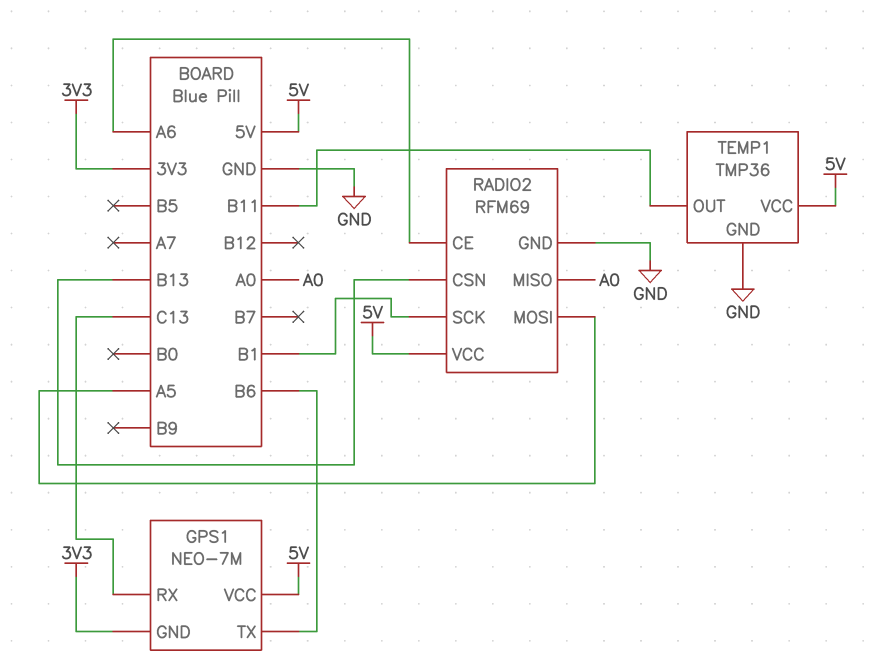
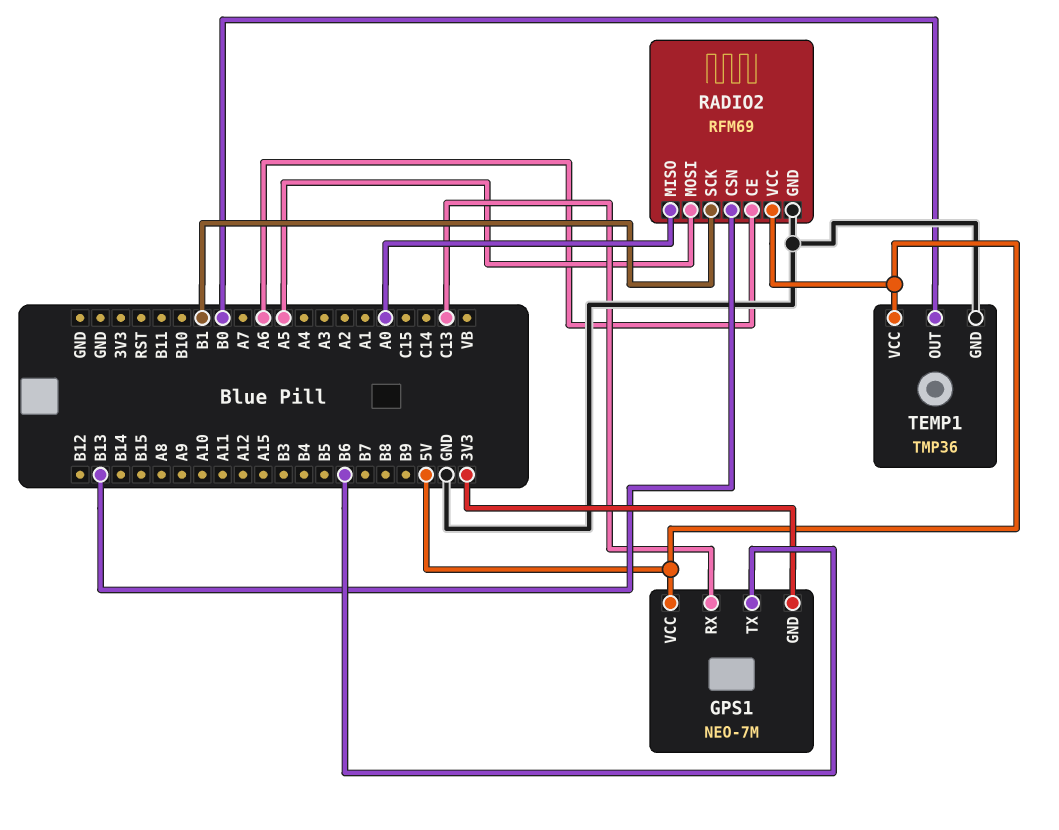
TEMP1 pin OUT: B11 -> B0

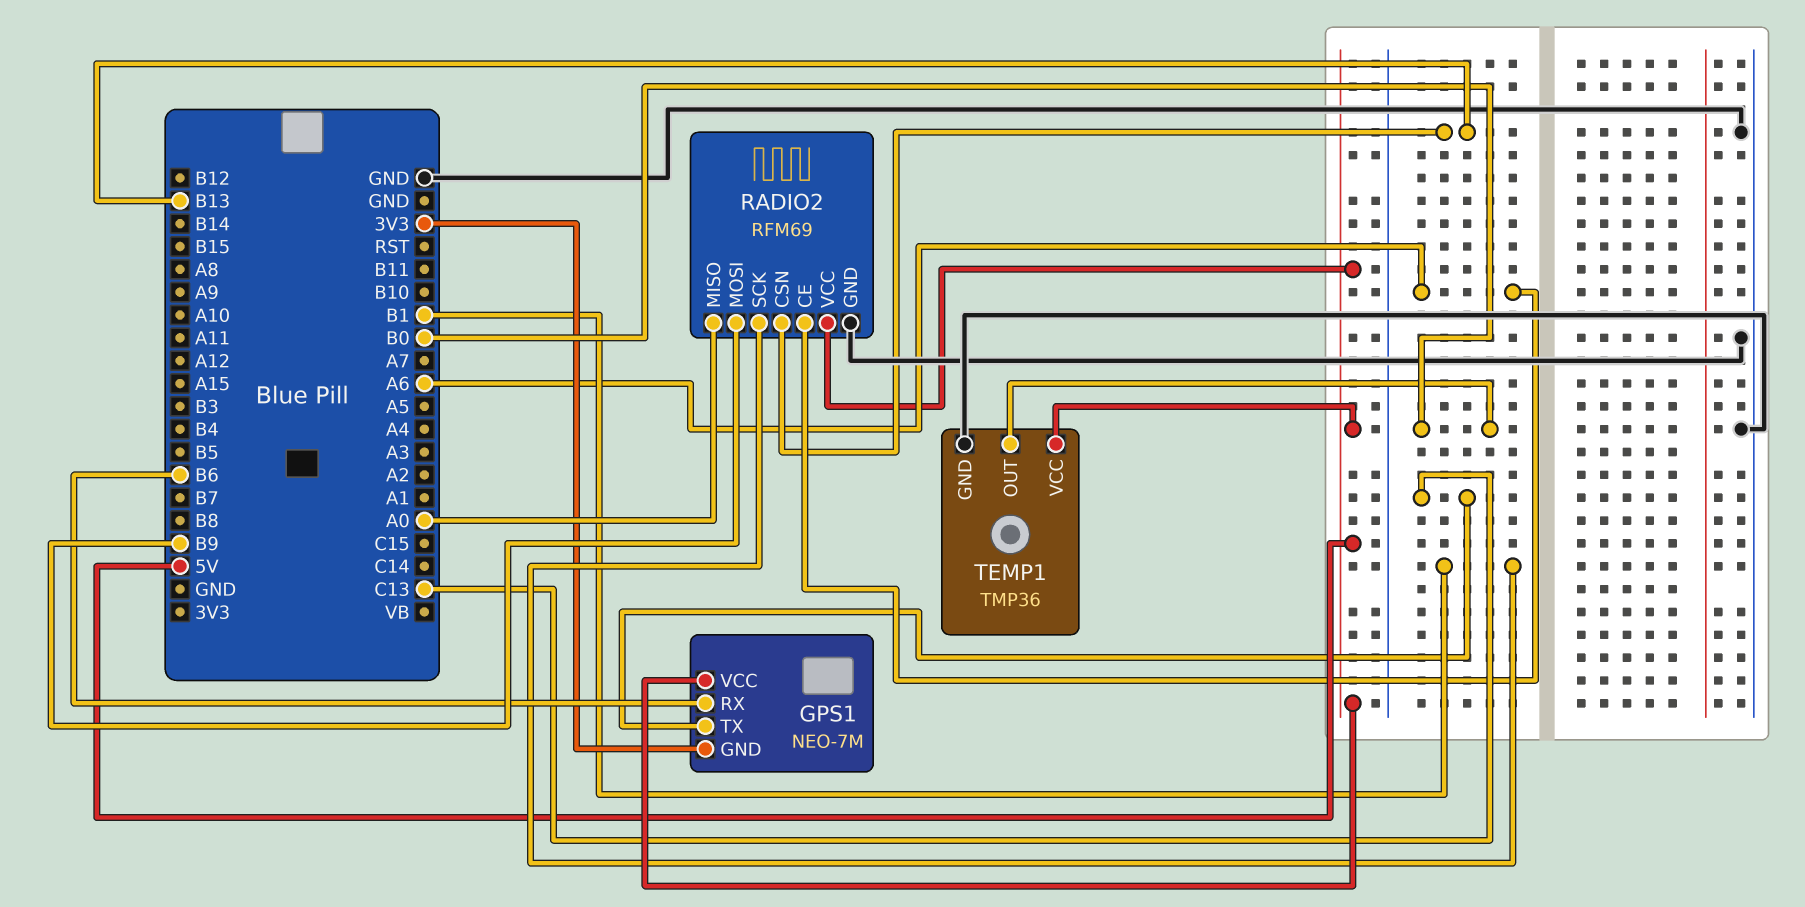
GPS1 pin RX: C13 -> B6
GPS1 pin TX: B6 -> C13
RADIO2 pin MOSI: A5 -> B9

